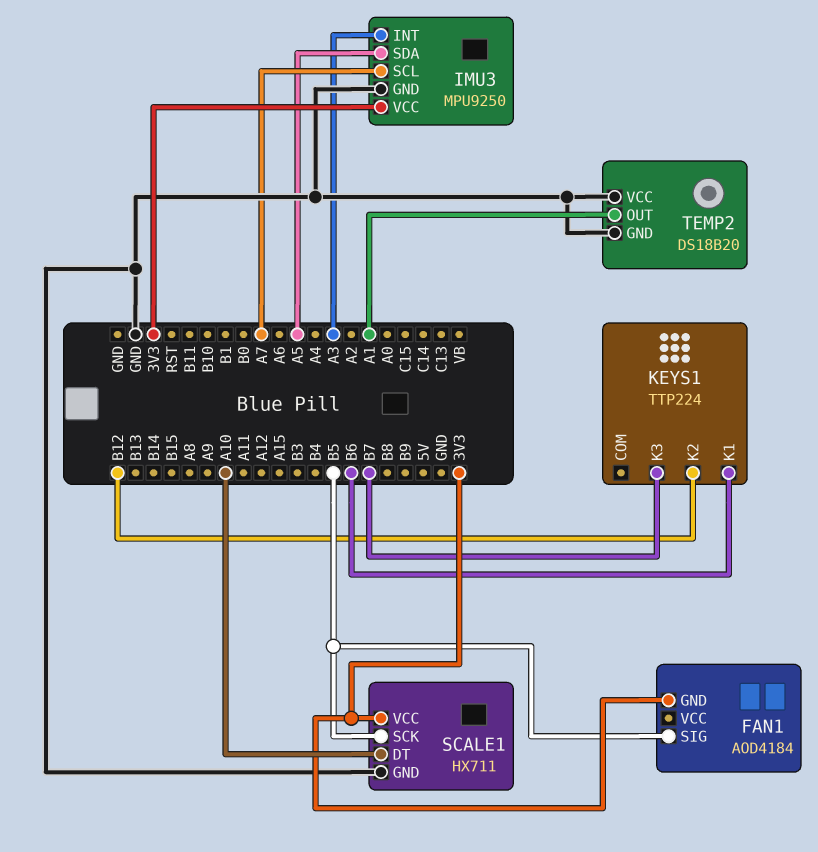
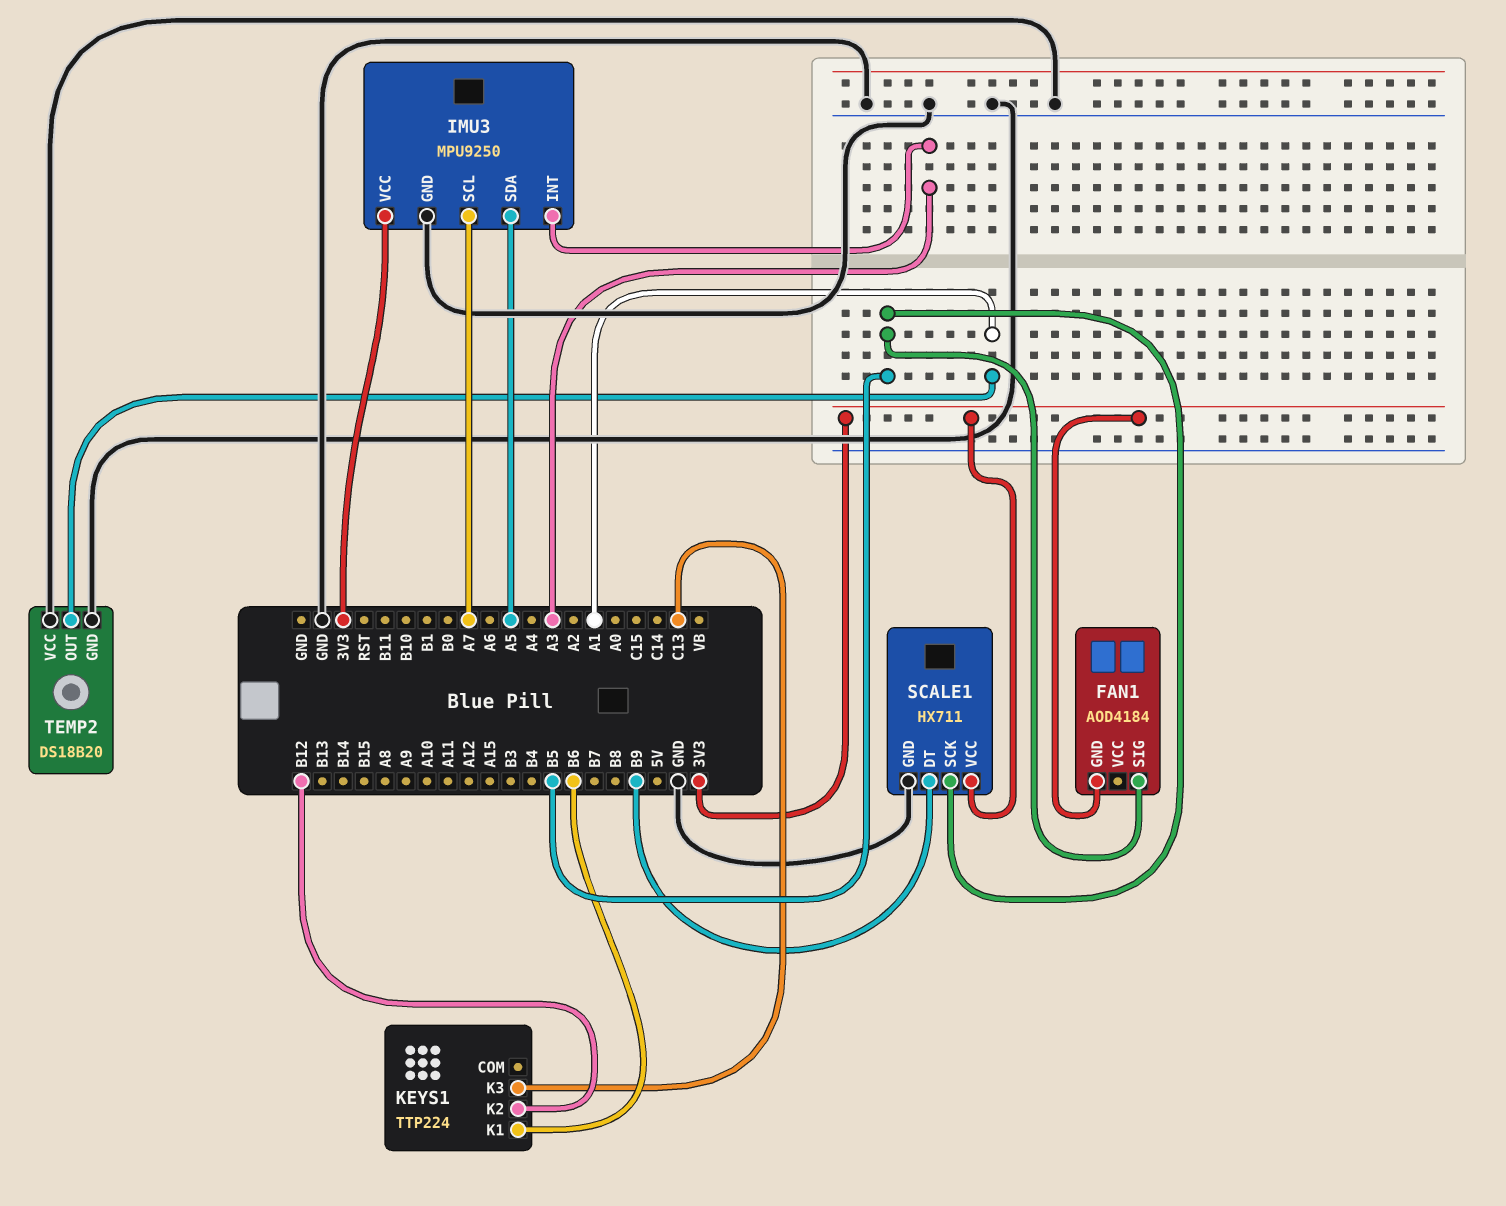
KEYS1 pin K3: B7 -> C13
SCALE1 pin DT: A10 -> B9

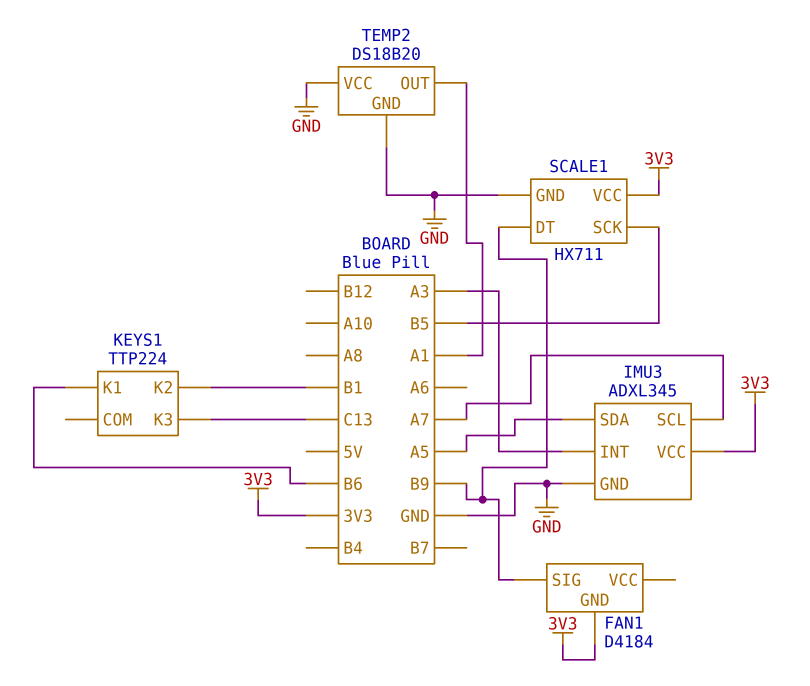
FAN1: AOD4184 -> D4184
FAN1 pin SIG: B5 -> B9
IMU3: MPU9250 -> ADXL345
KEYS1 pin K2: B12 -> B1

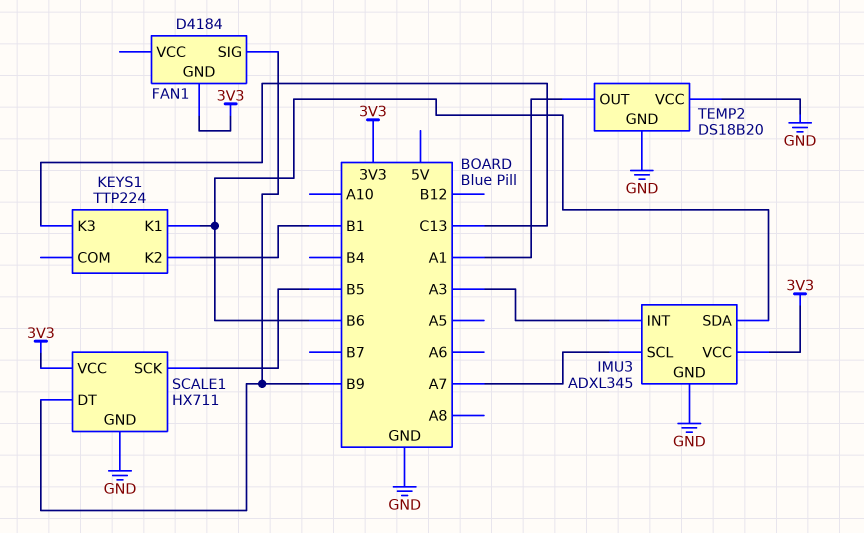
IMU3 pin SDA: A5 -> B6

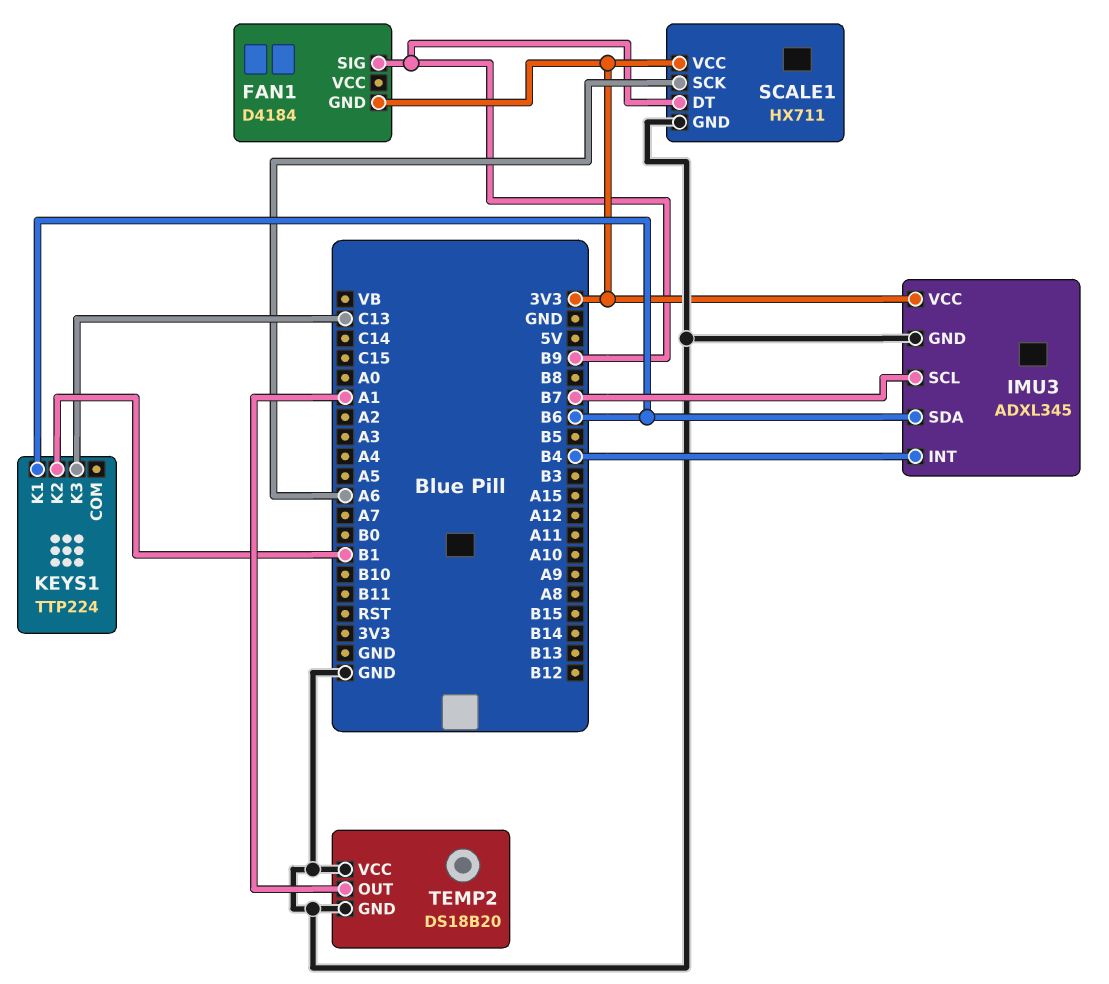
IMU3 pin INT: A3 -> B4
IMU3 pin SCL: A7 -> B7
SCALE1 pin SCK: B5 -> A6

